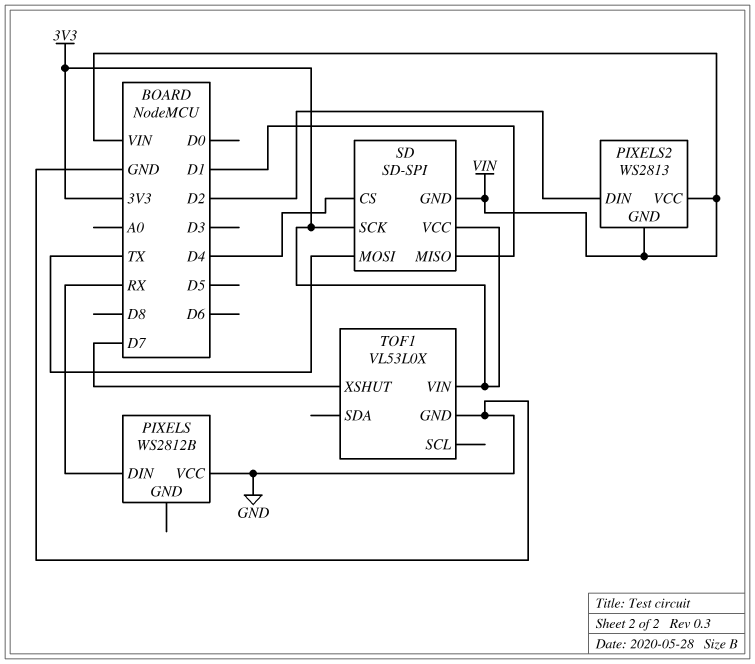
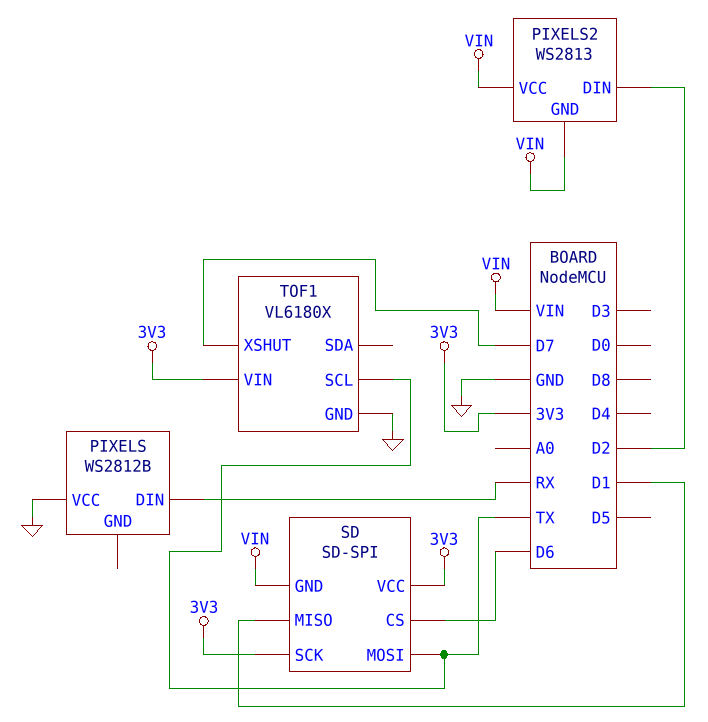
SD pin CS: D4 -> D6
TOF1: VL53L0X -> VL6180X
TOF1 pin SCL: none -> TX

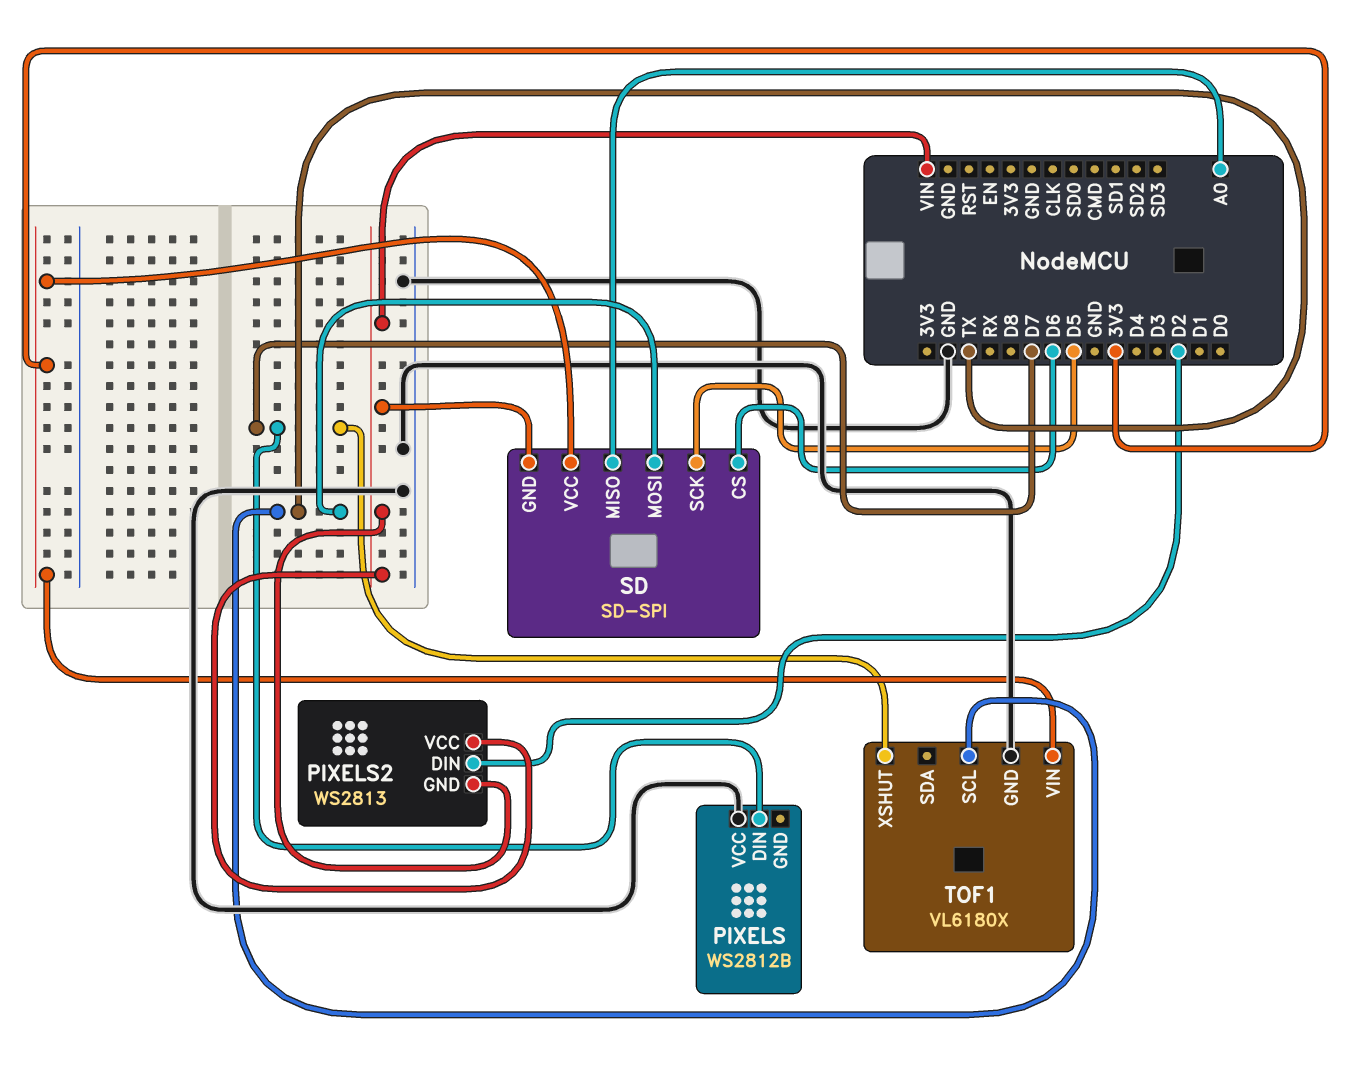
PIXELS pin DIN: RX -> D7
SD pin MISO: D1 -> A0
SD pin SCK: 3V3 -> D5

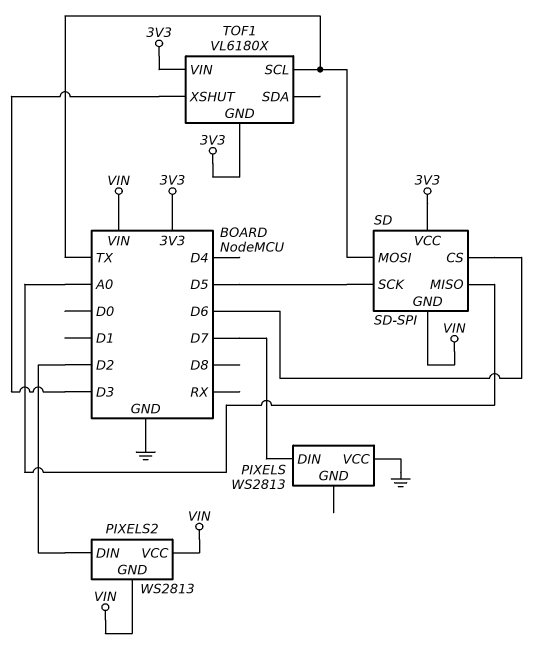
PIXELS: WS2812B -> WS2813
TOF1 pin GND: GND -> 3V3
TOF1 pin XSHUT: D7 -> D3

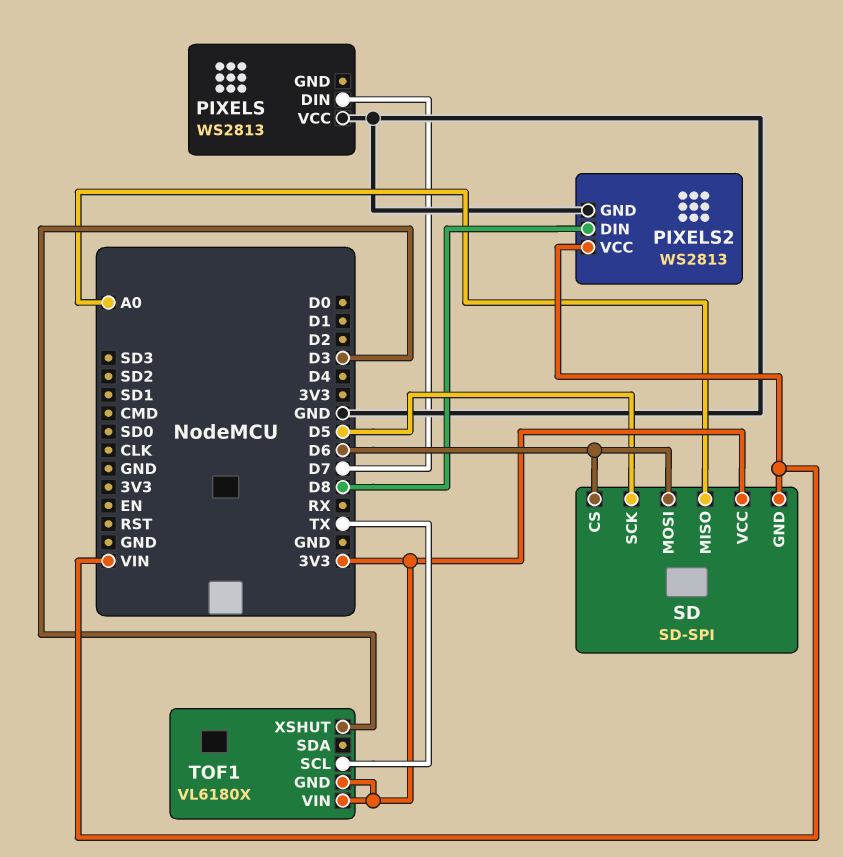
PIXELS2 pin DIN: D2 -> D8
PIXELS2 pin GND: VIN -> GND
SD pin MOSI: TX -> D6

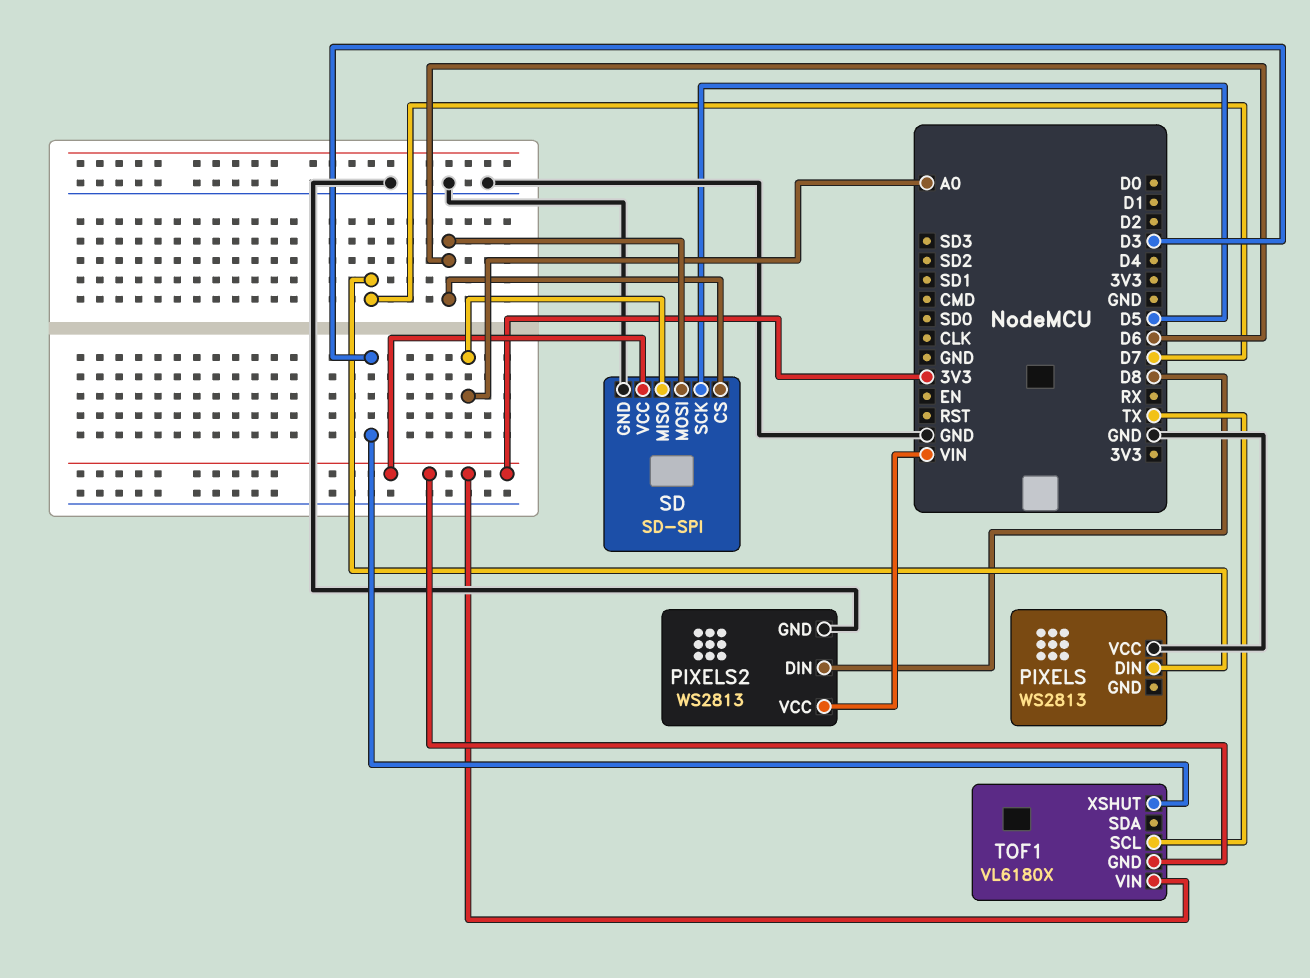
SD pin GND: VIN -> GND

